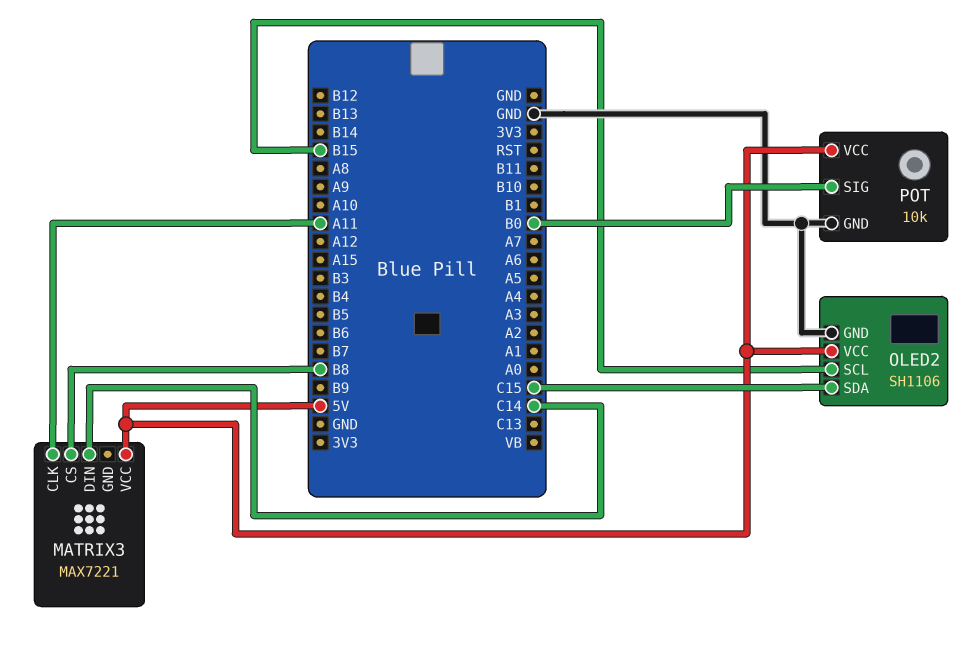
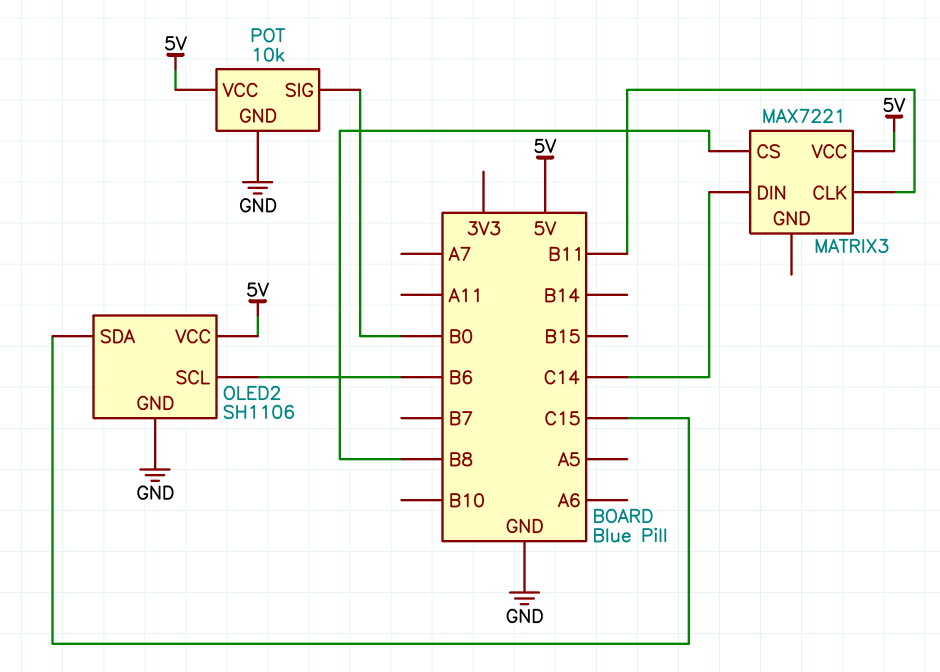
MATRIX3 pin CLK: A11 -> B11
OLED2 pin SCL: B15 -> B6

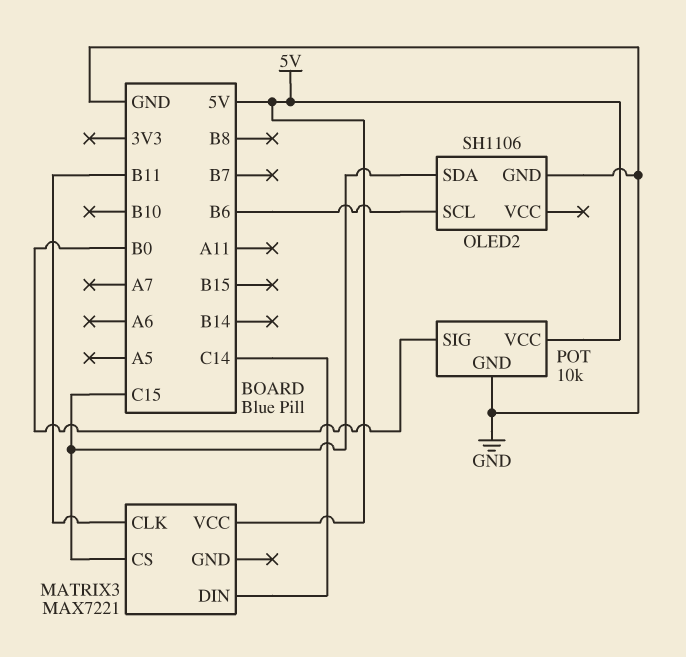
MATRIX3 pin CS: B8 -> C15
OLED2 pin VCC: 5V -> none

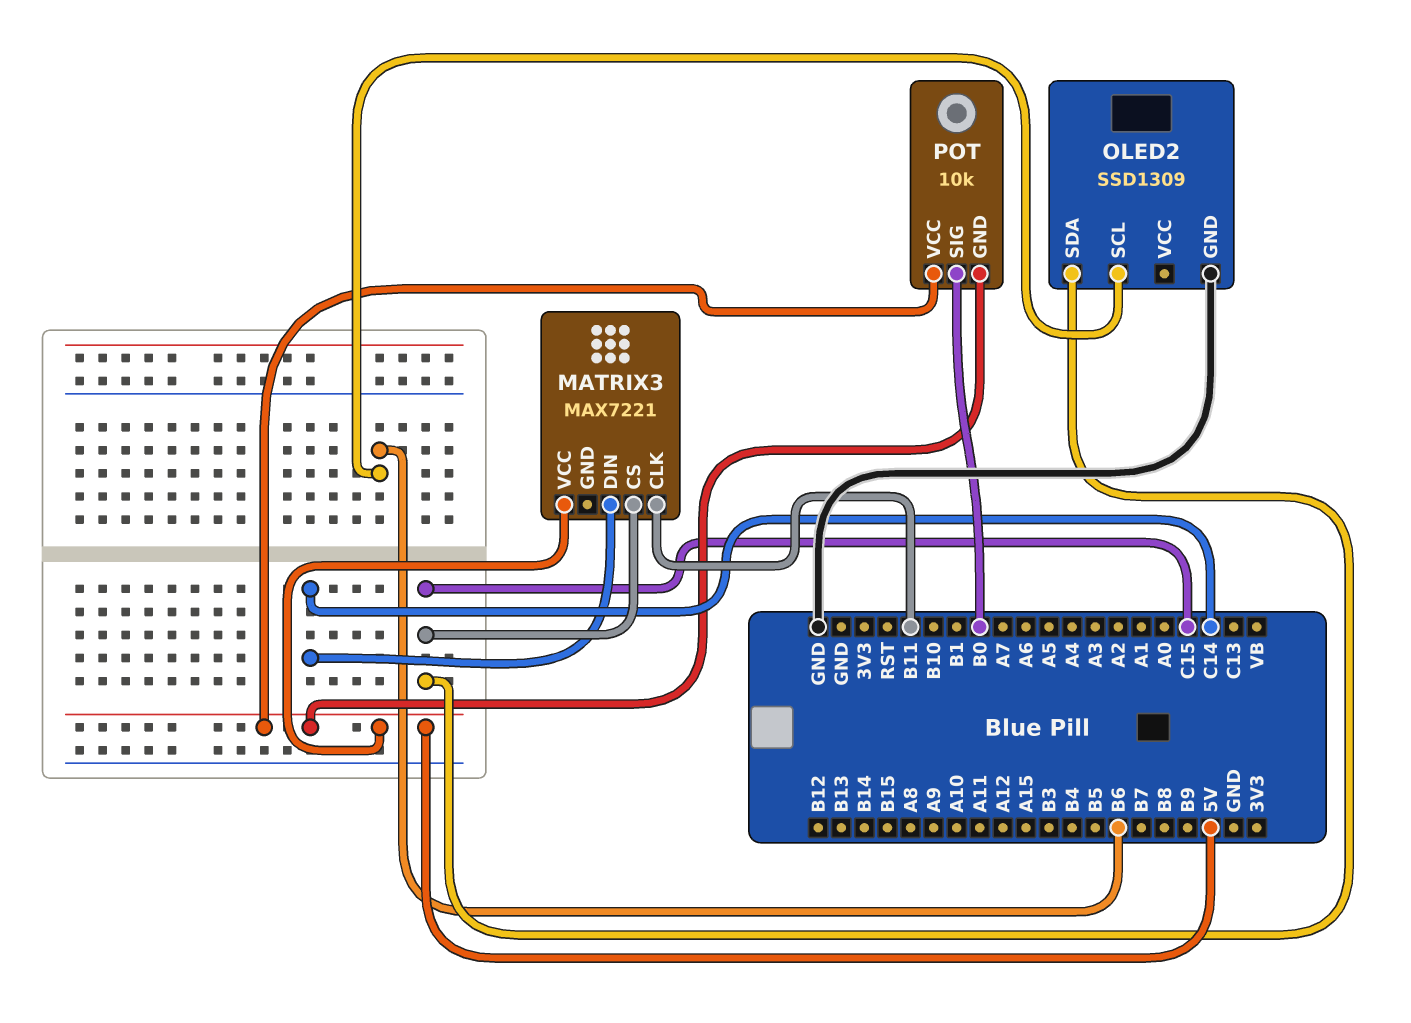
OLED2: SH1106 -> SSD1309
POT pin GND: GND -> 5V

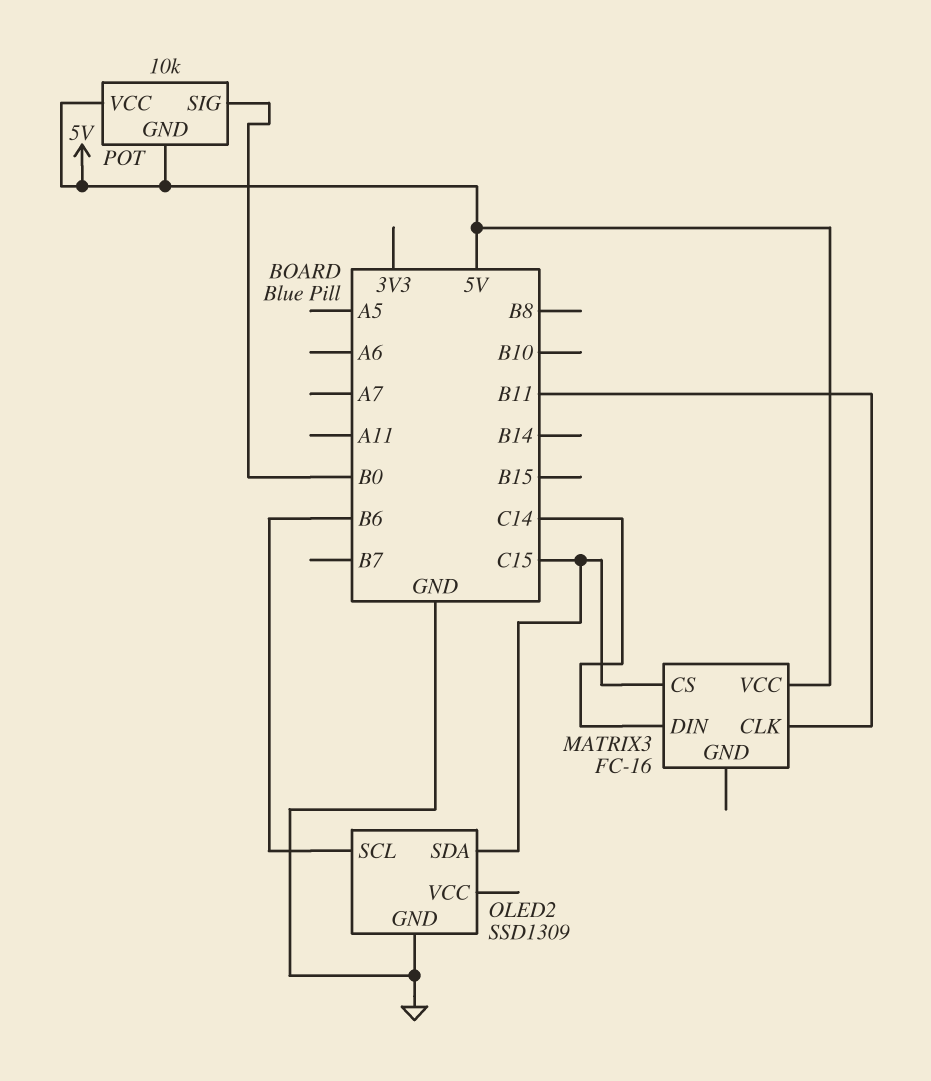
MATRIX3: MAX7221 -> FC-16

